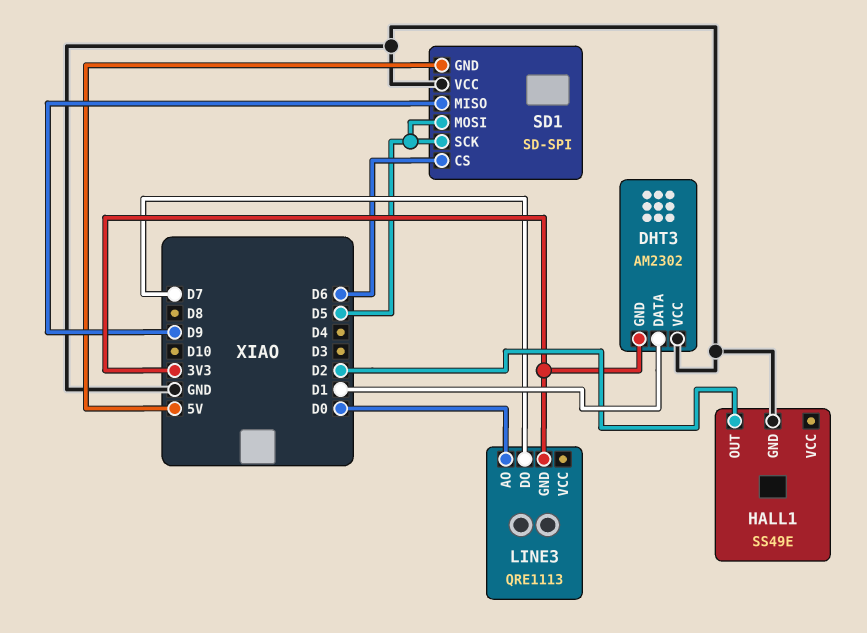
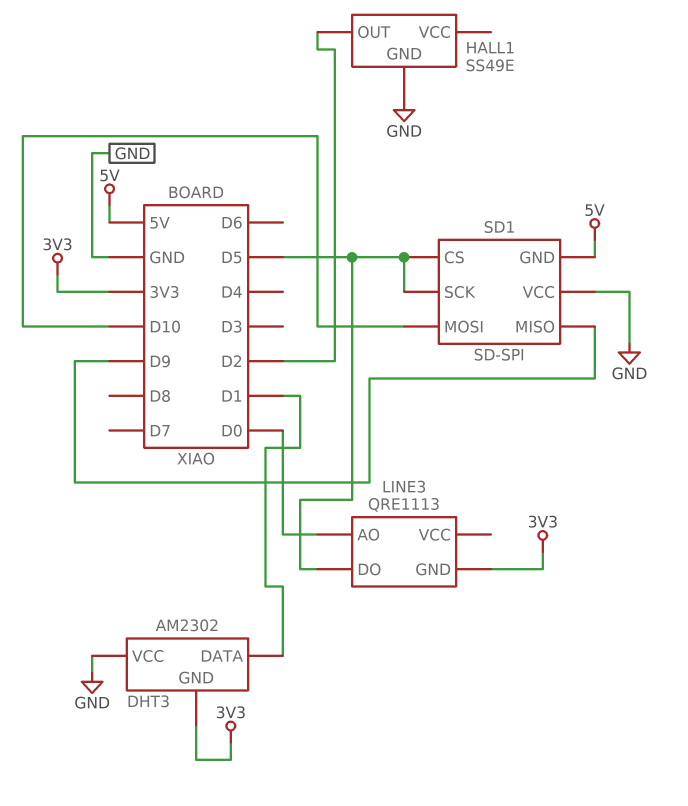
LINE3 pin DO: D7 -> D5
SD1 pin CS: D6 -> D5
SD1 pin MOSI: D5 -> D10

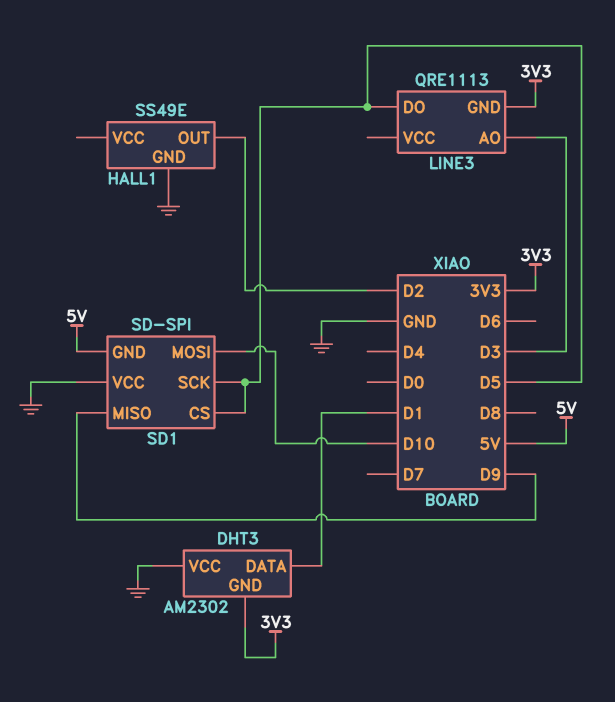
LINE3 pin AO: D0 -> D3

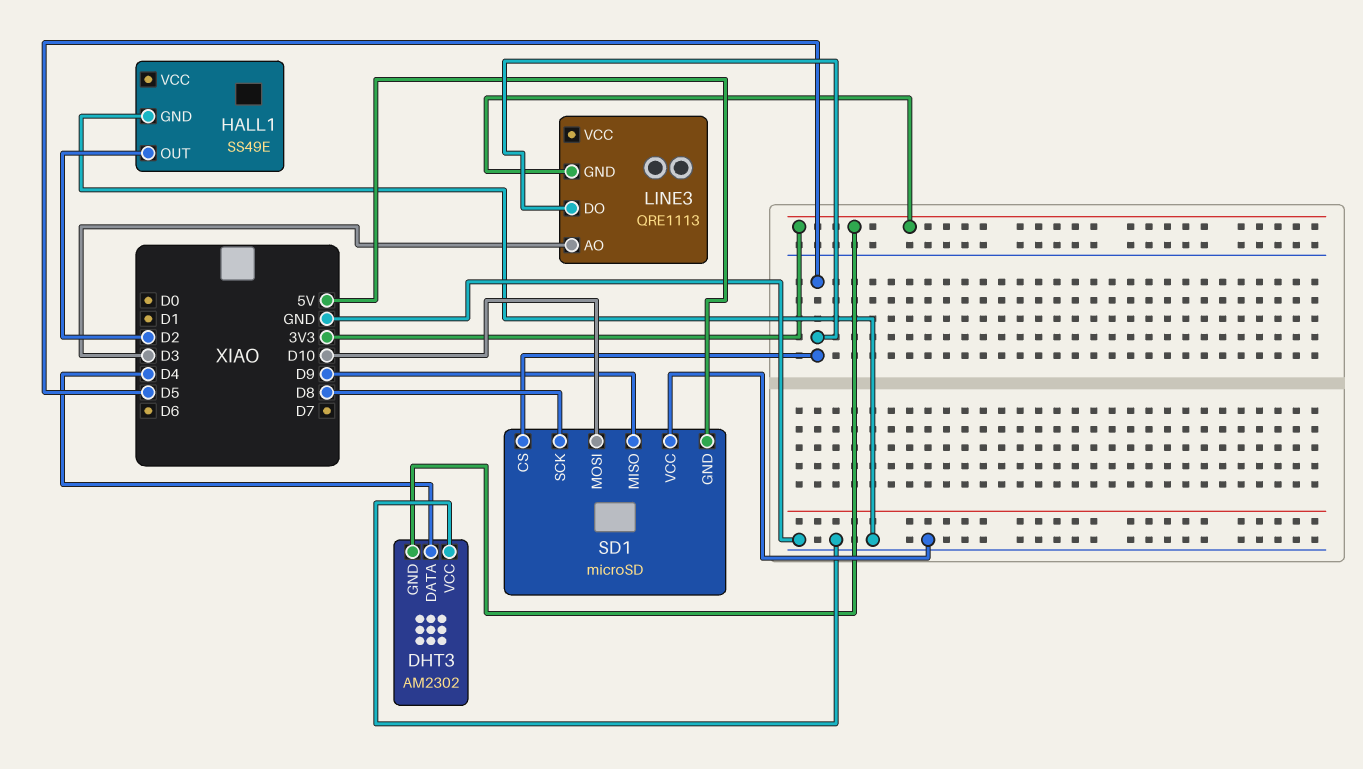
DHT3 pin DATA: D1 -> D4
SD1: SD-SPI -> microSD
SD1 pin SCK: D5 -> D8

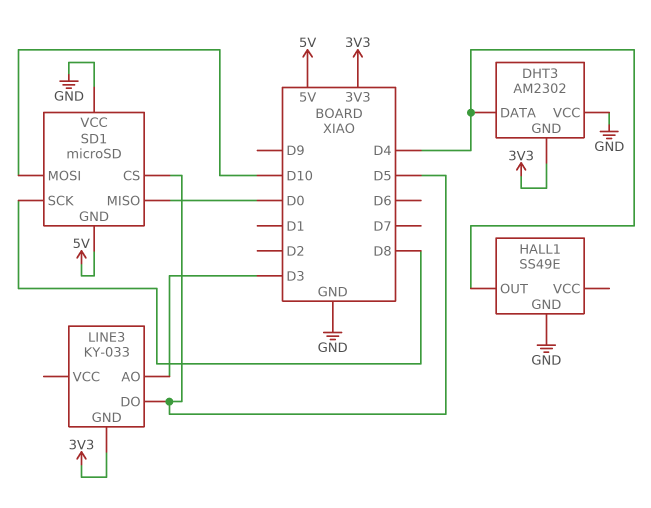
HALL1 pin OUT: D2 -> D4
LINE3: QRE1113 -> KY-033
SD1 pin MISO: D9 -> D0

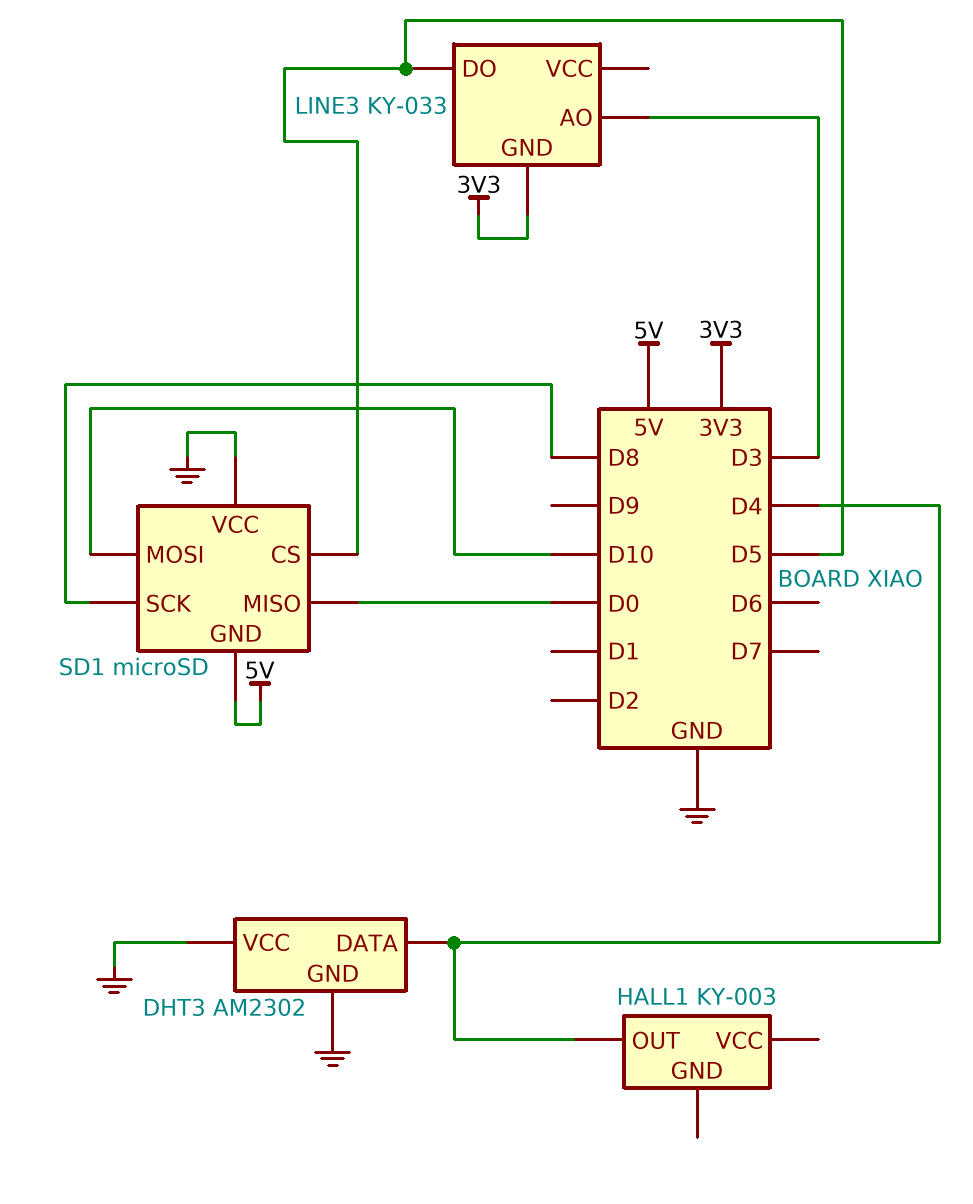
DHT3 pin GND: 3V3 -> GND
HALL1: SS49E -> KY-003
HALL1 pin GND: GND -> none

